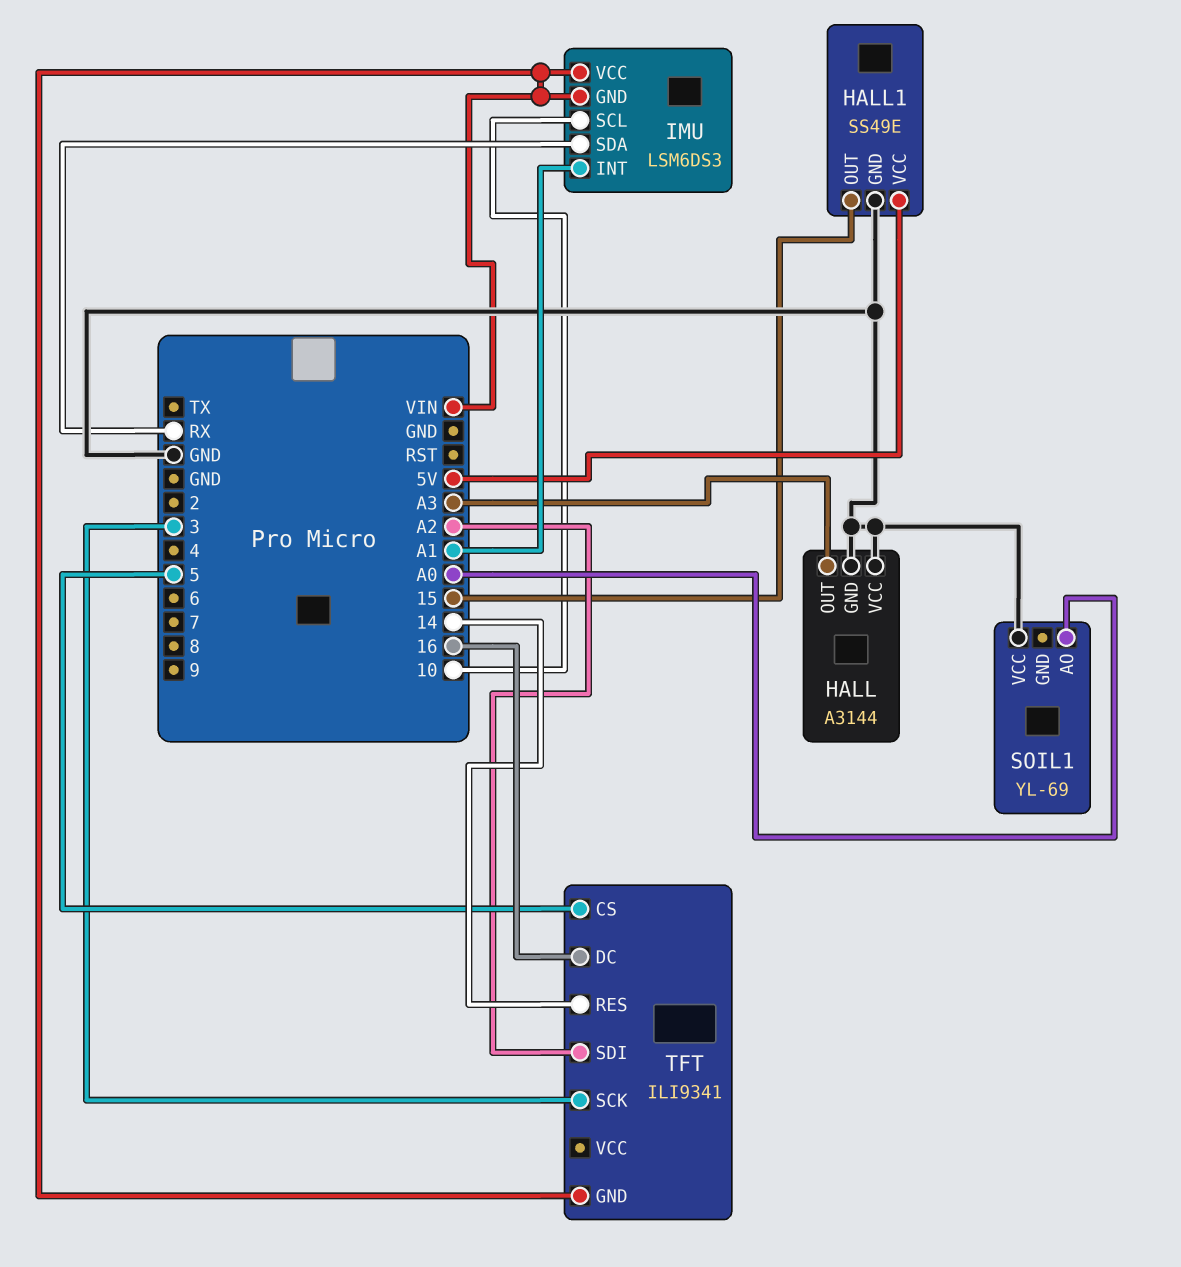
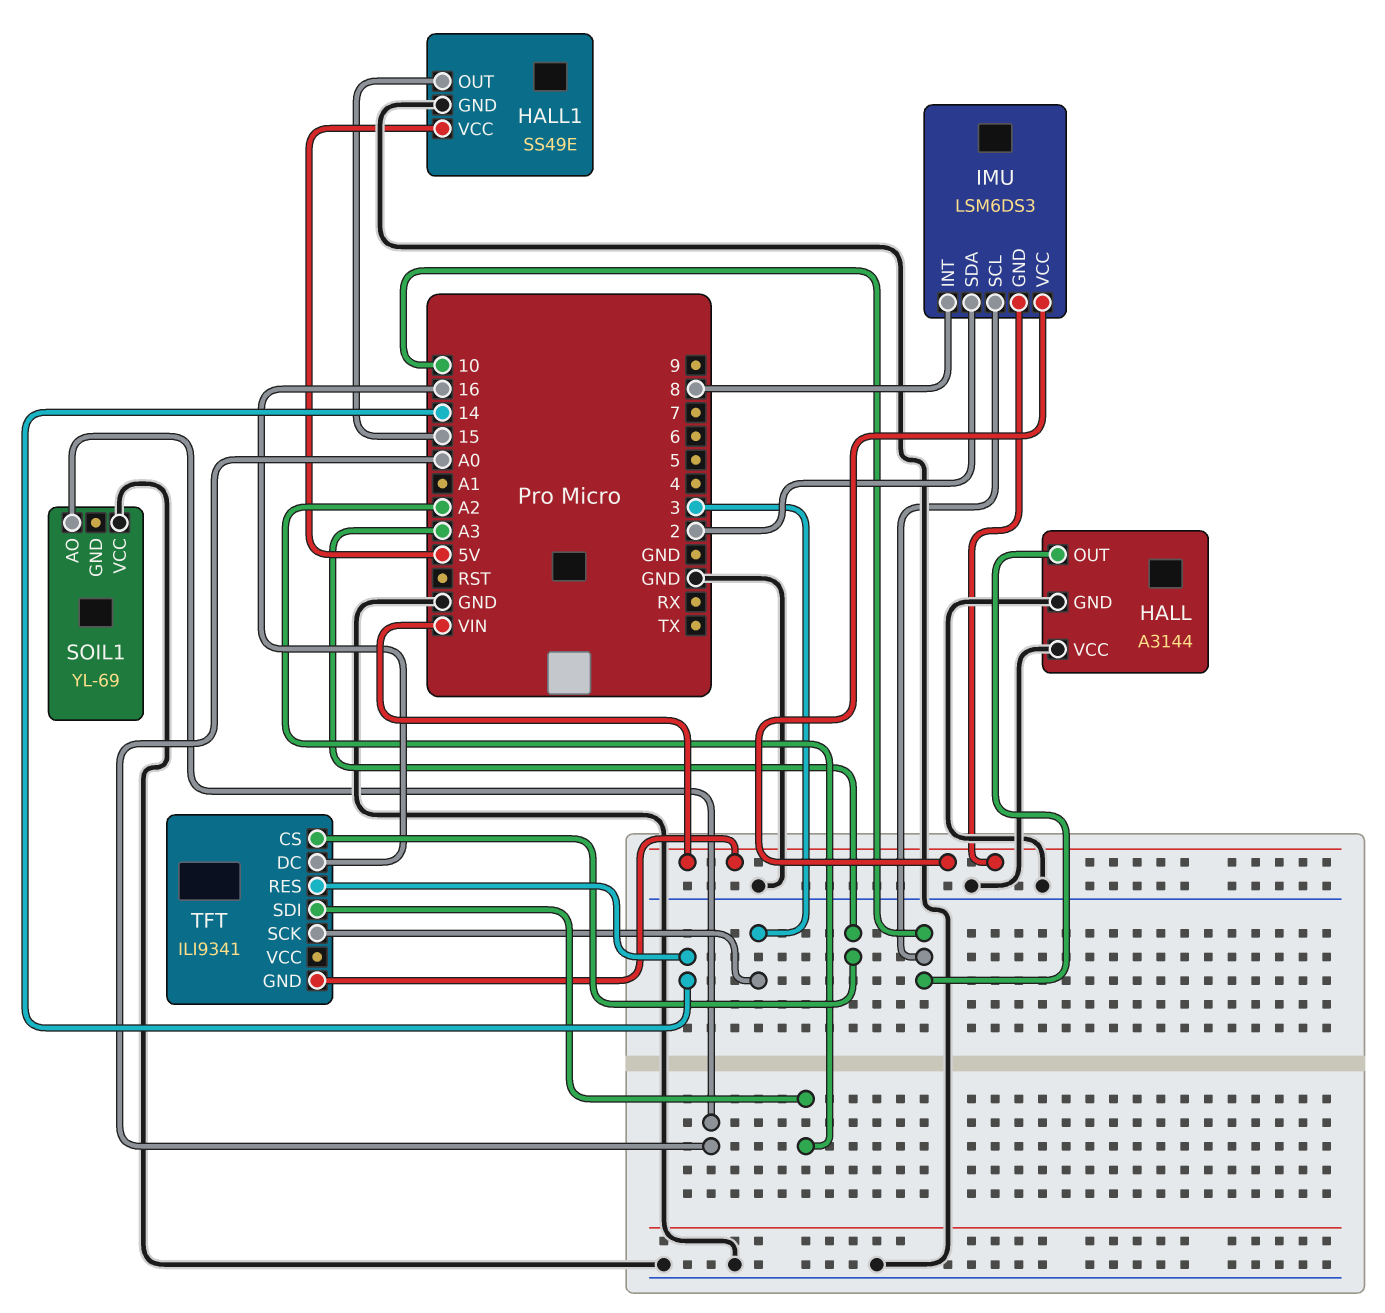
HALL pin OUT: A3 -> 10
IMU pin INT: A1 -> 8
IMU pin SDA: RX -> 2
TFT pin CS: 5 -> A3

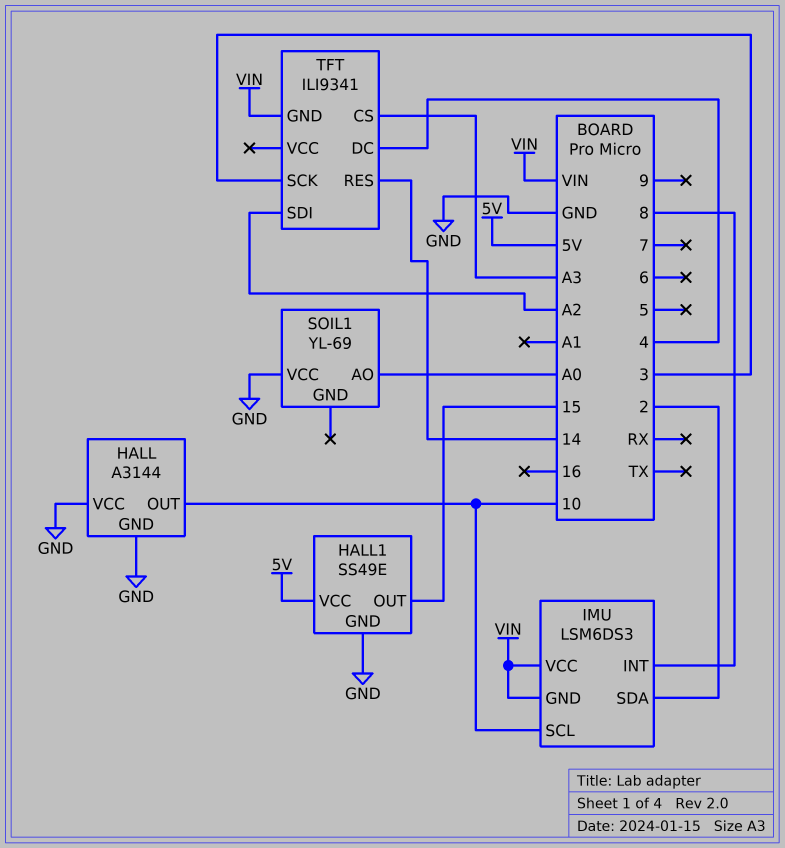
TFT pin DC: 16 -> 4

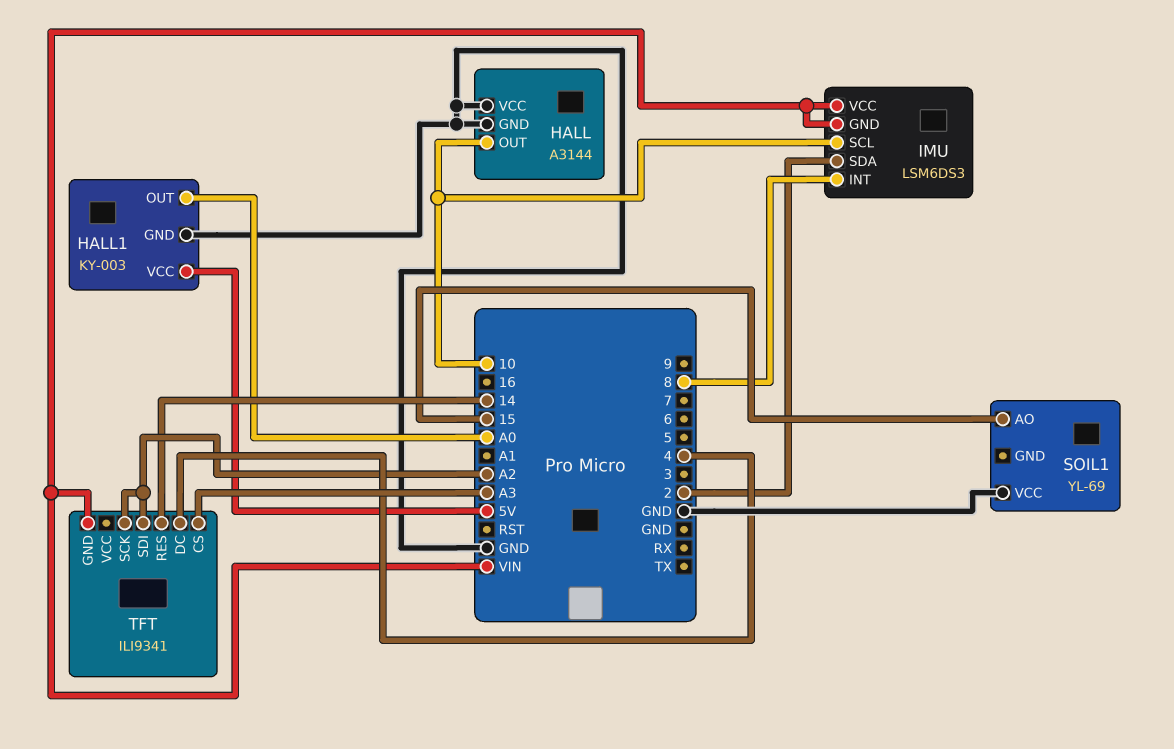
HALL1: SS49E -> KY-003
HALL1 pin OUT: 15 -> A0
SOIL1 pin AO: A0 -> 15
TFT pin SCK: 3 -> A2

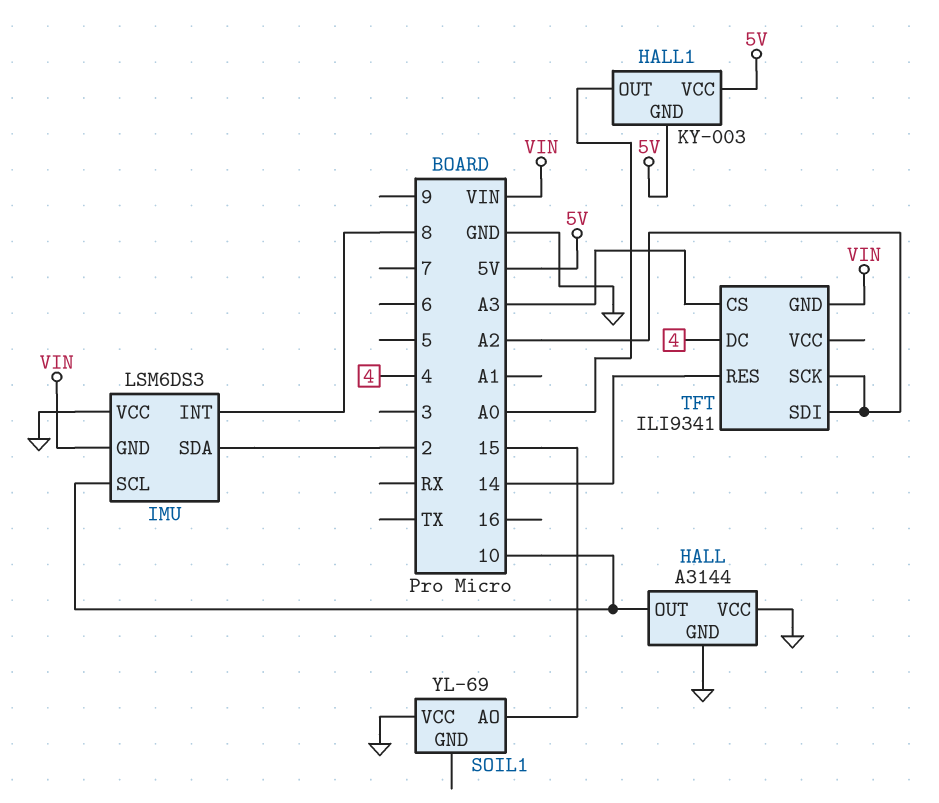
HALL1 pin GND: GND -> 5V
IMU pin VCC: VIN -> GND

